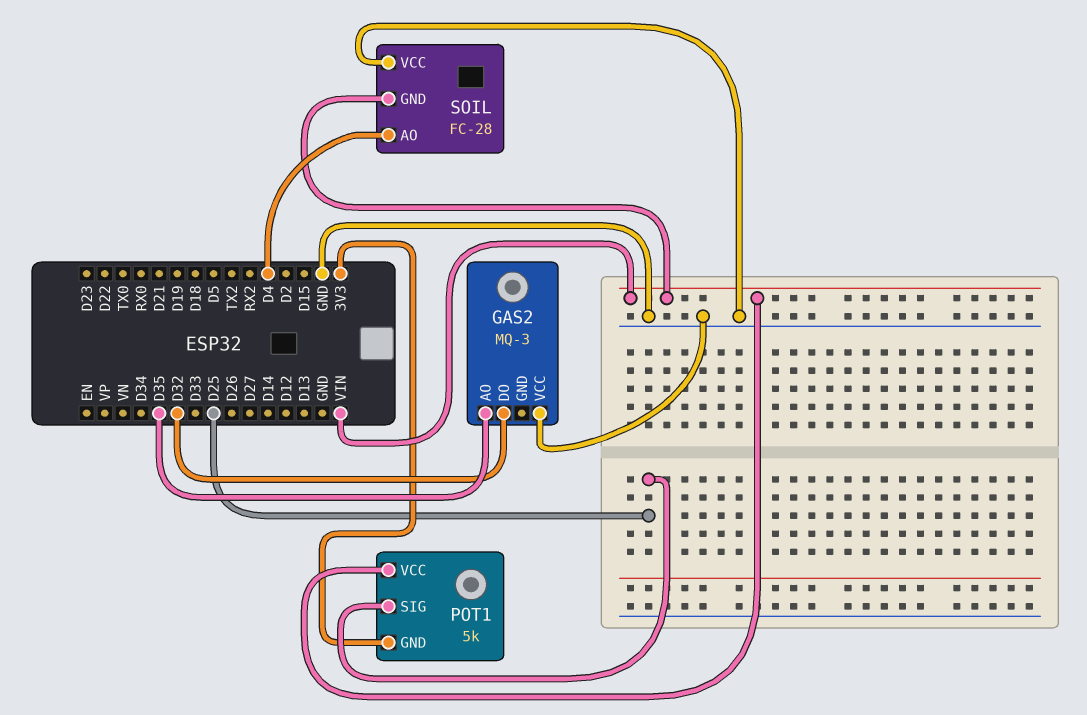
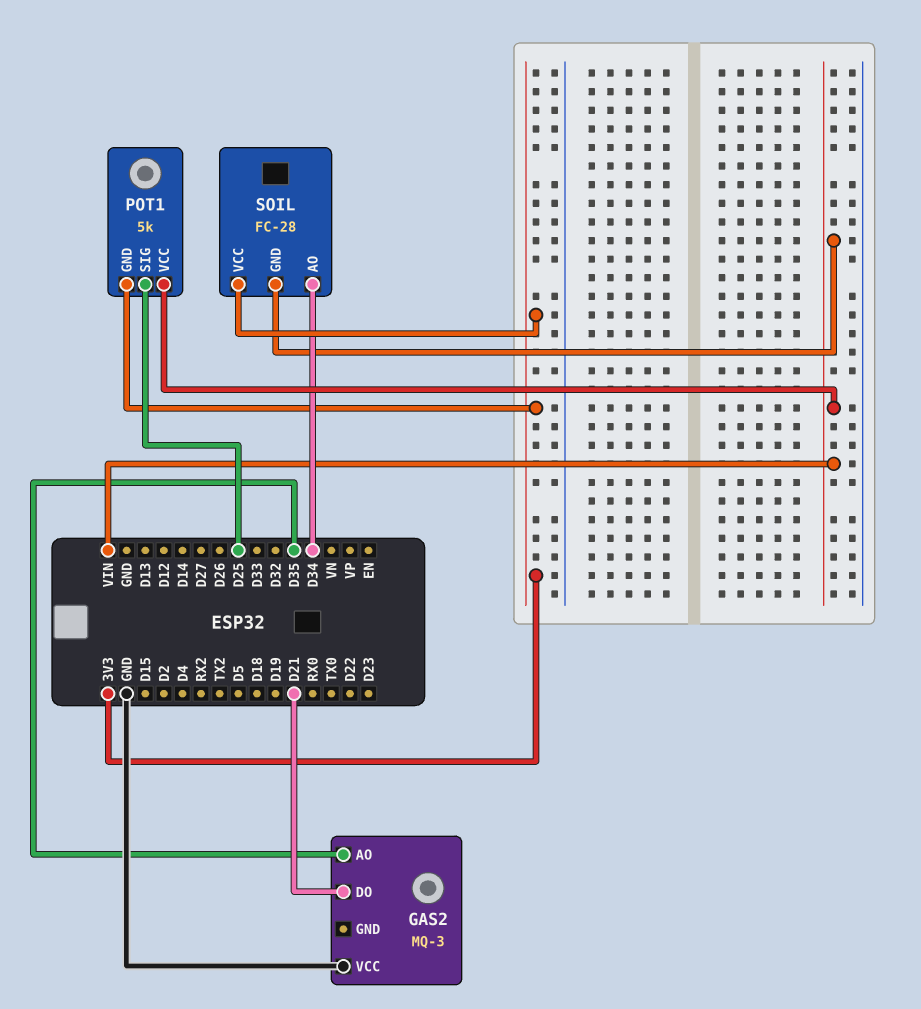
GAS2 pin DO: D32 -> D21
SOIL pin AO: D4 -> D34
SOIL pin VCC: GND -> 3V3

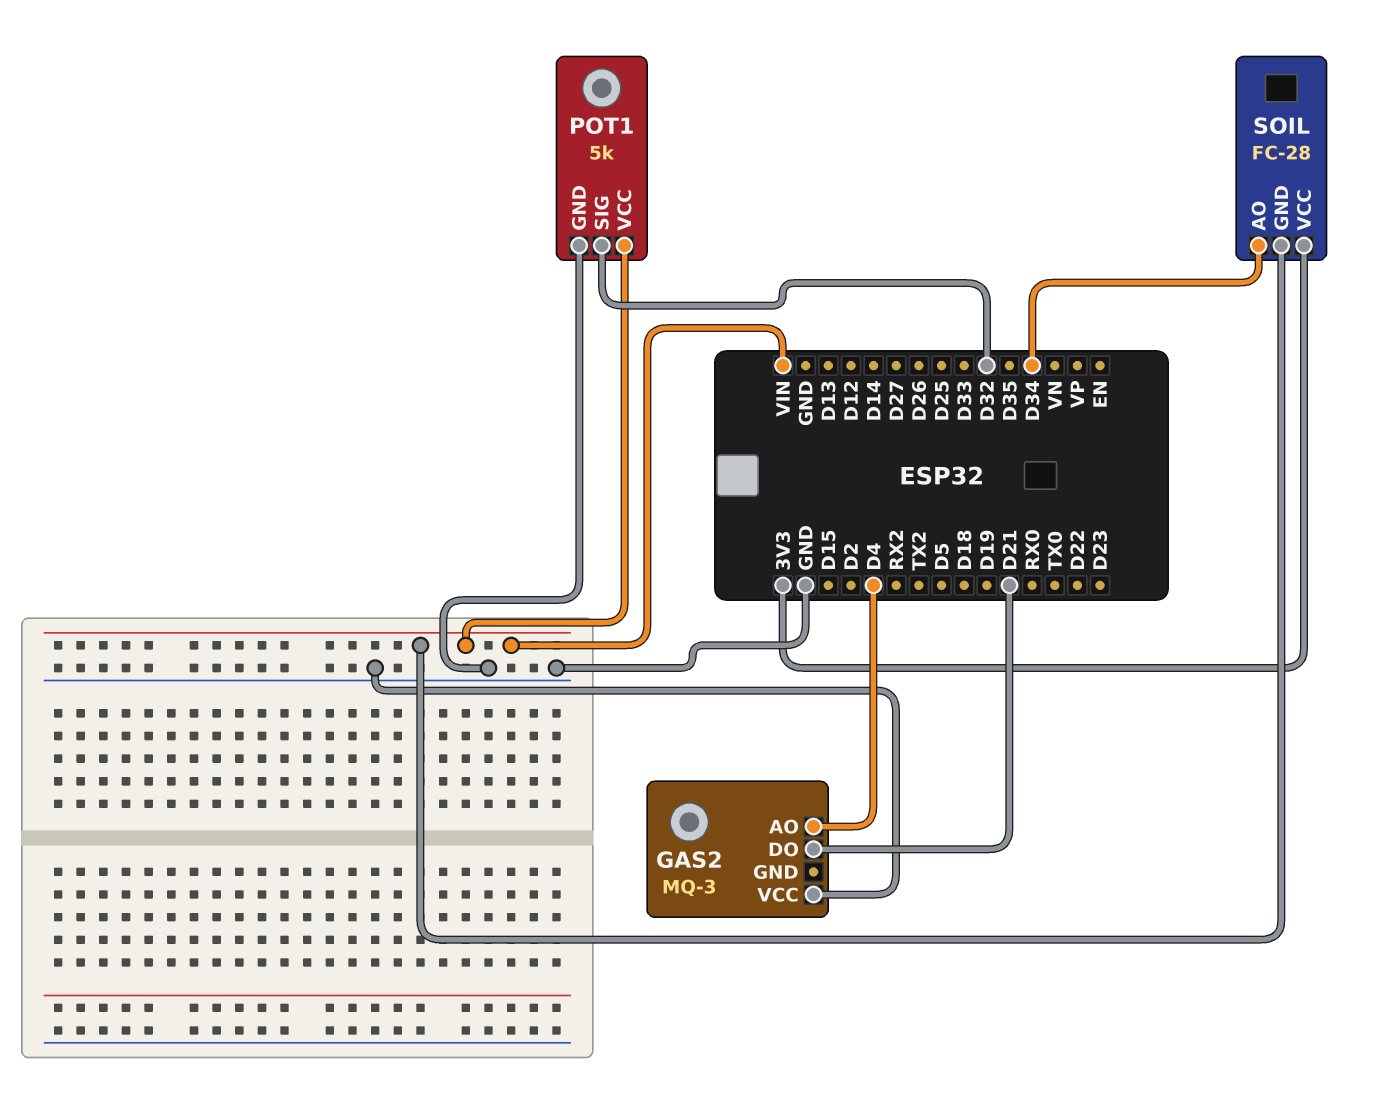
GAS2 pin AO: D35 -> D4
POT1 pin GND: 3V3 -> GND
POT1 pin SIG: D25 -> D32

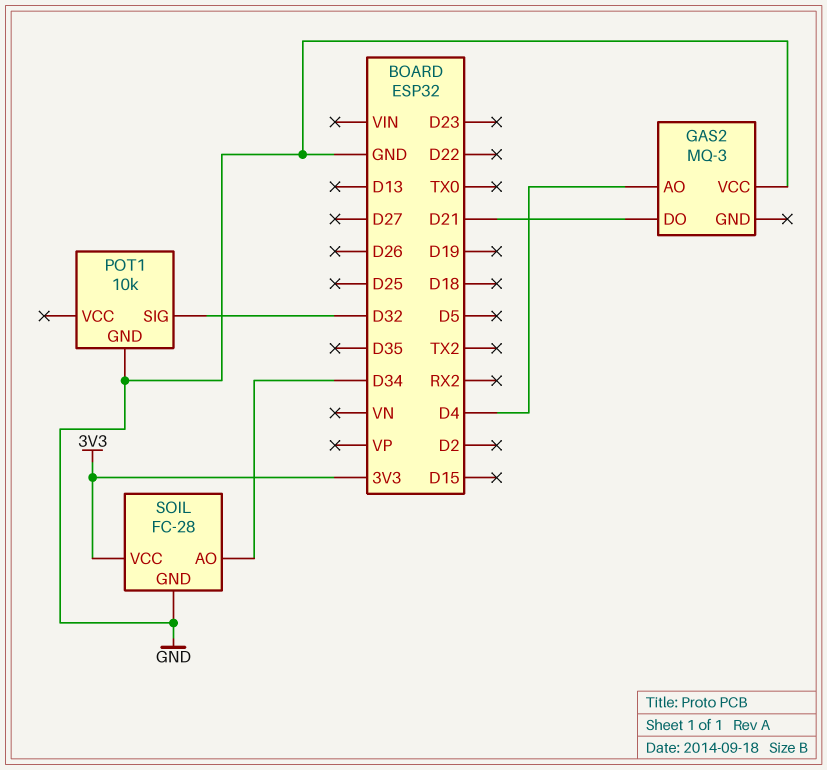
POT1: 5k -> 10k
POT1 pin VCC: VIN -> none
SOIL pin GND: VIN -> GND

